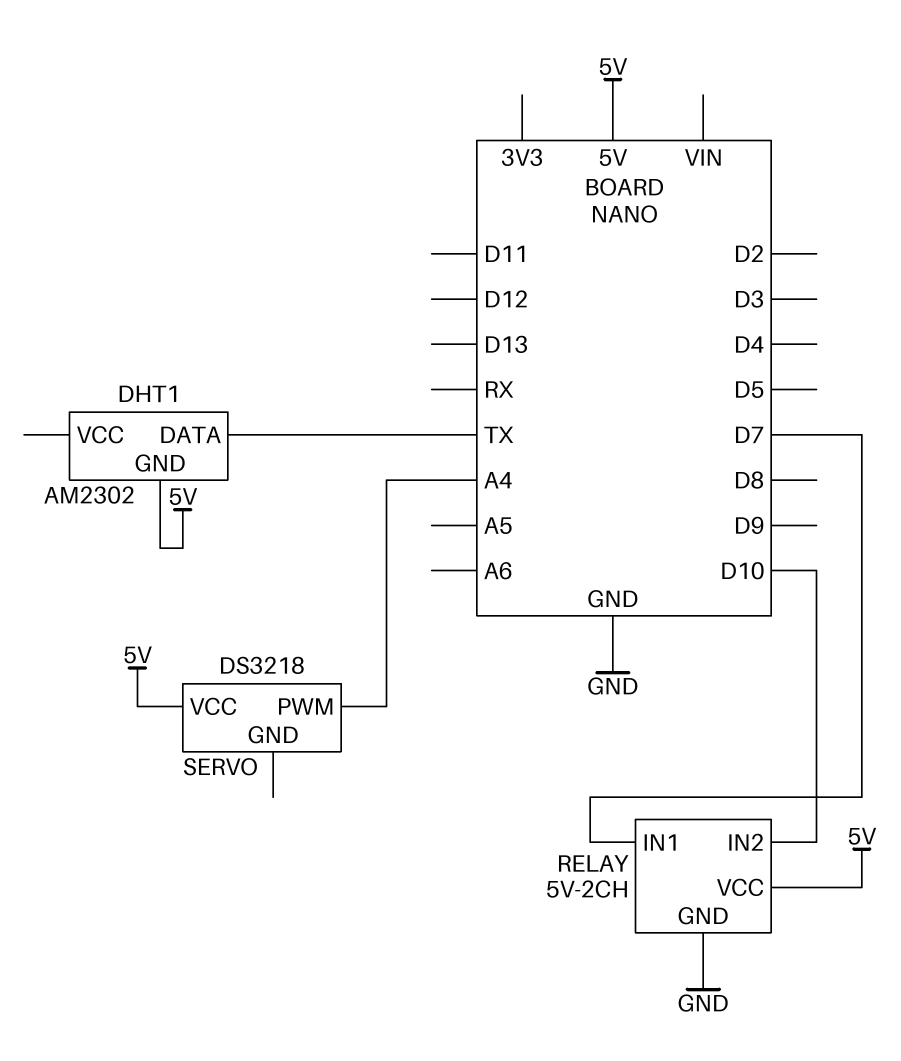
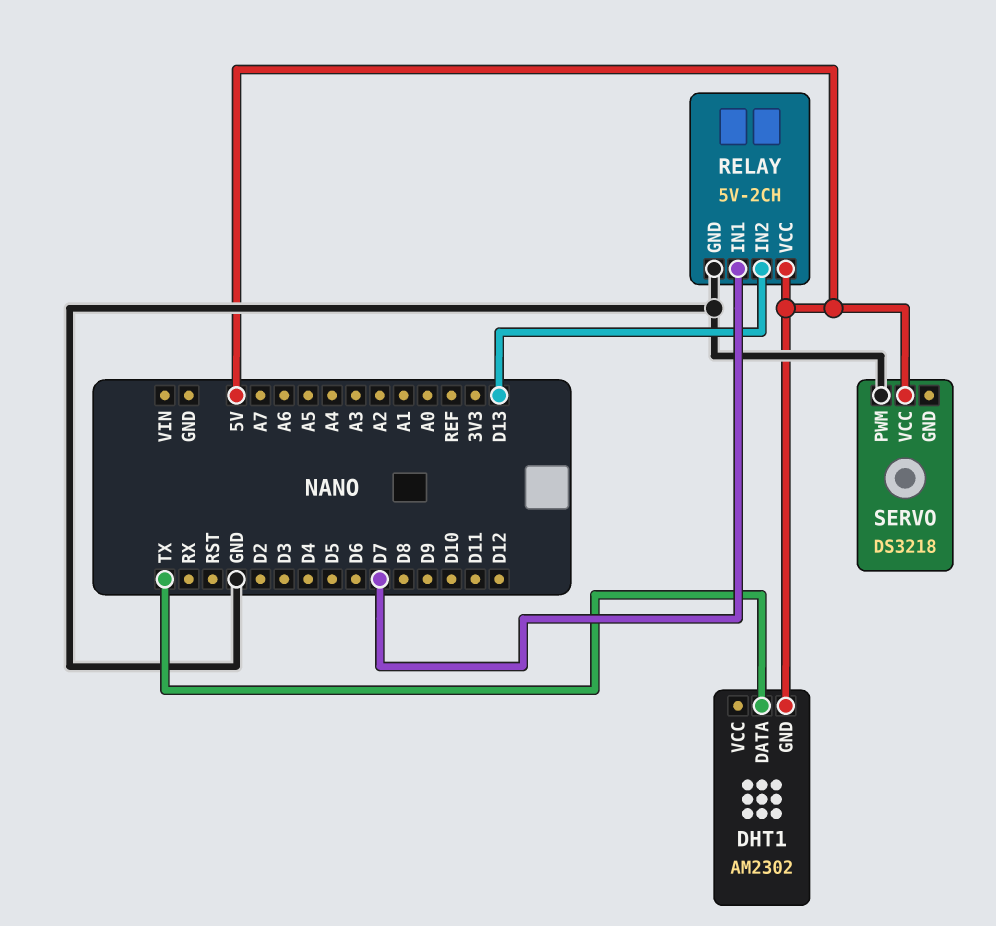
RELAY pin IN2: D10 -> D13
SERVO pin PWM: A4 -> GND

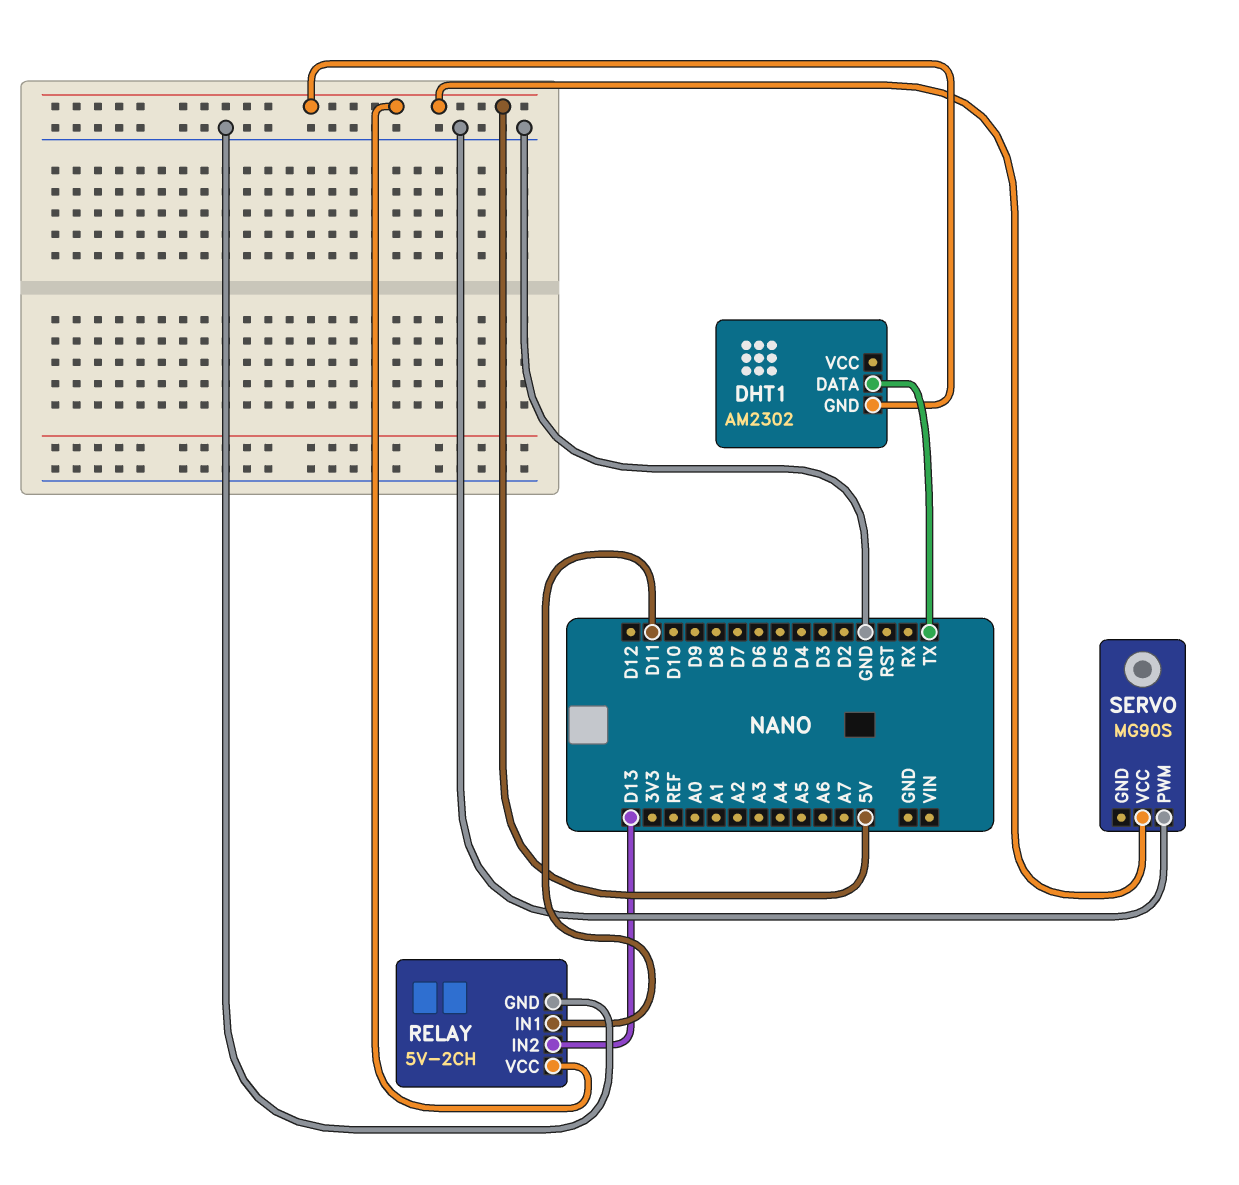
RELAY pin IN1: D7 -> D11
SERVO: DS3218 -> MG90S

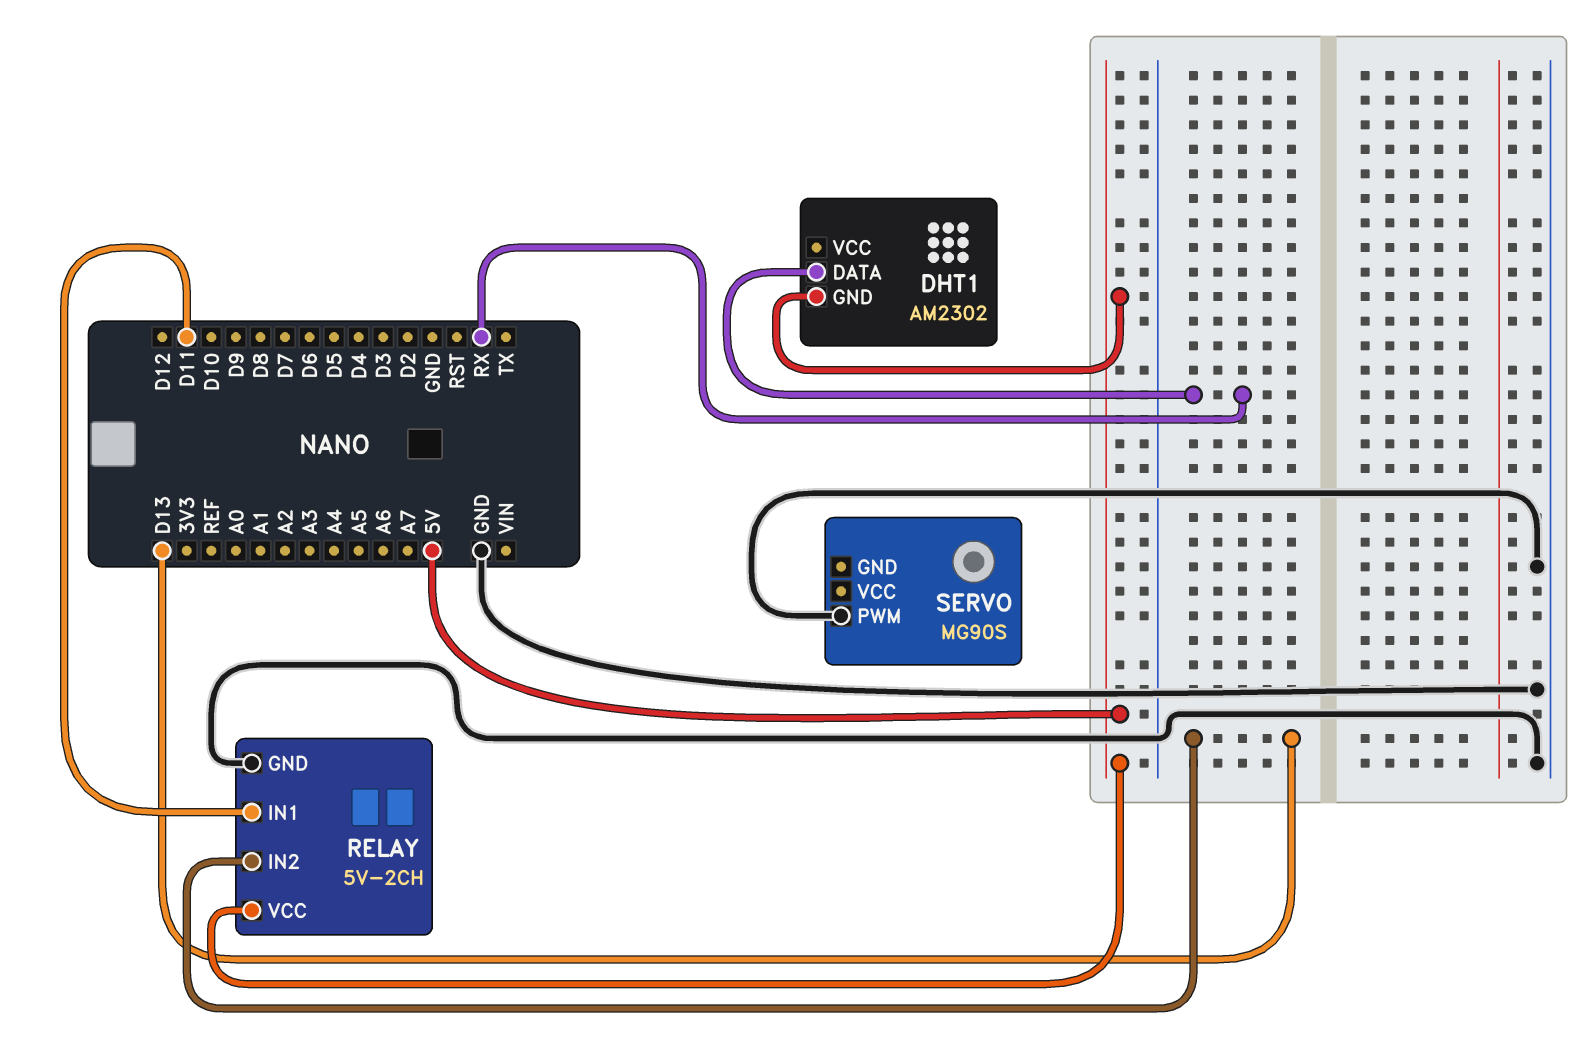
DHT1 pin DATA: TX -> RX
SERVO pin VCC: 5V -> none

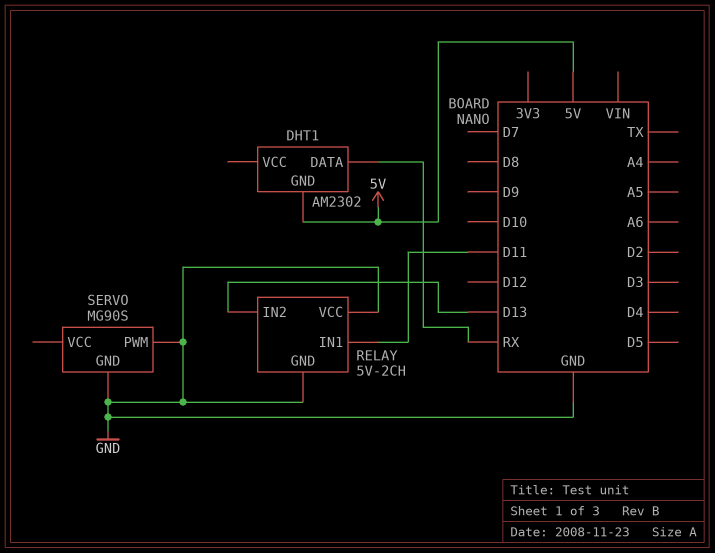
RELAY pin VCC: 5V -> GND
SERVO pin GND: none -> GND

